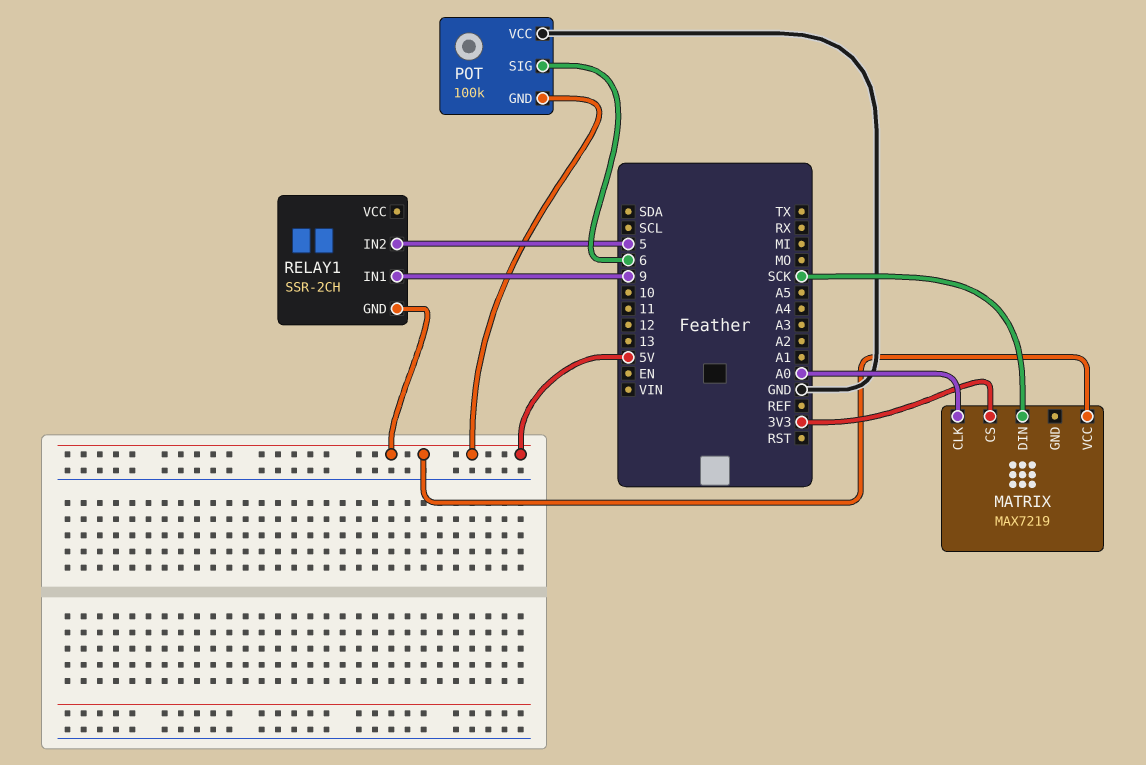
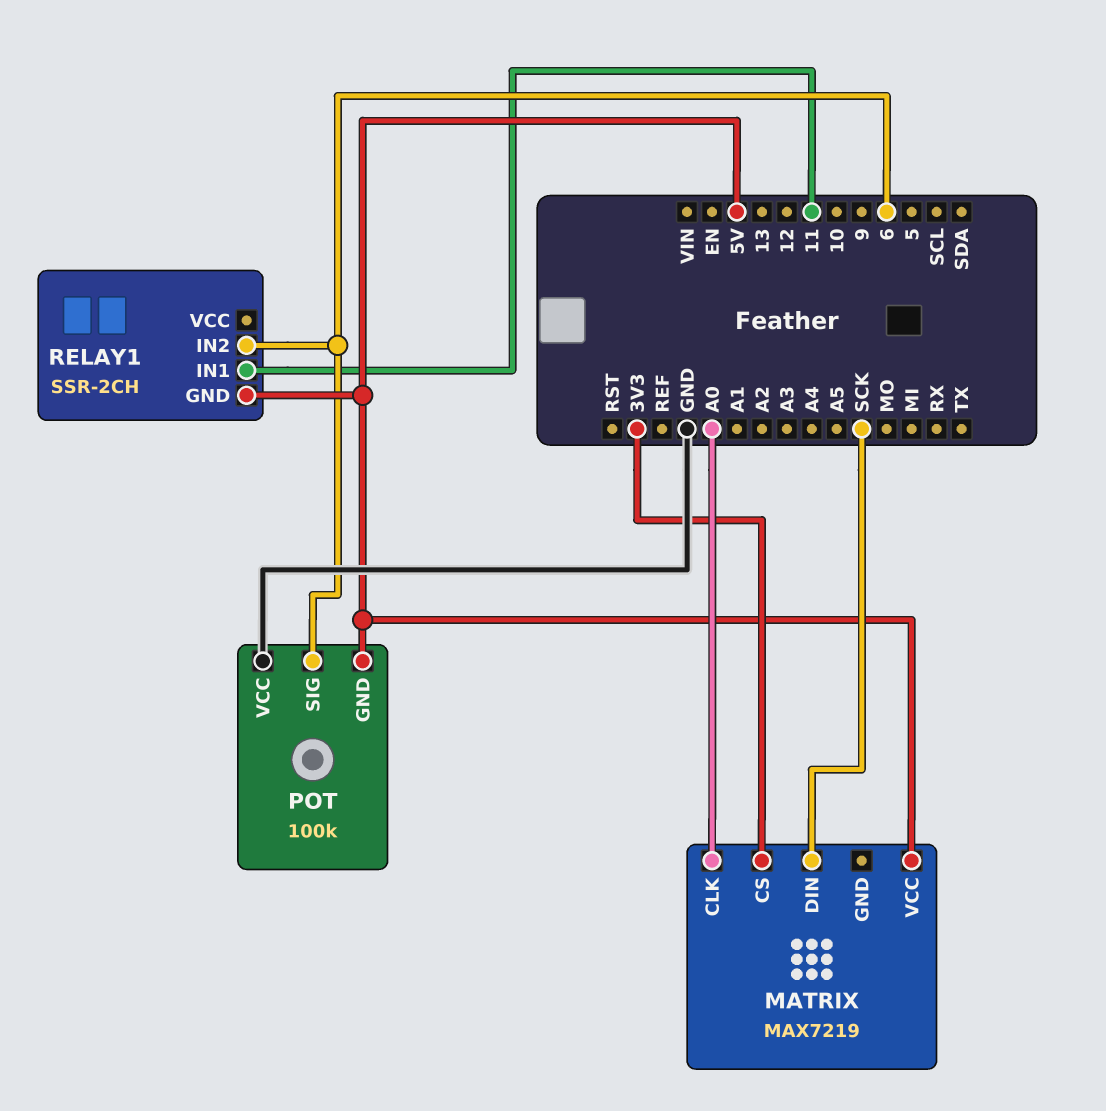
RELAY1 pin IN1: 9 -> 11
RELAY1 pin IN2: 5 -> 6

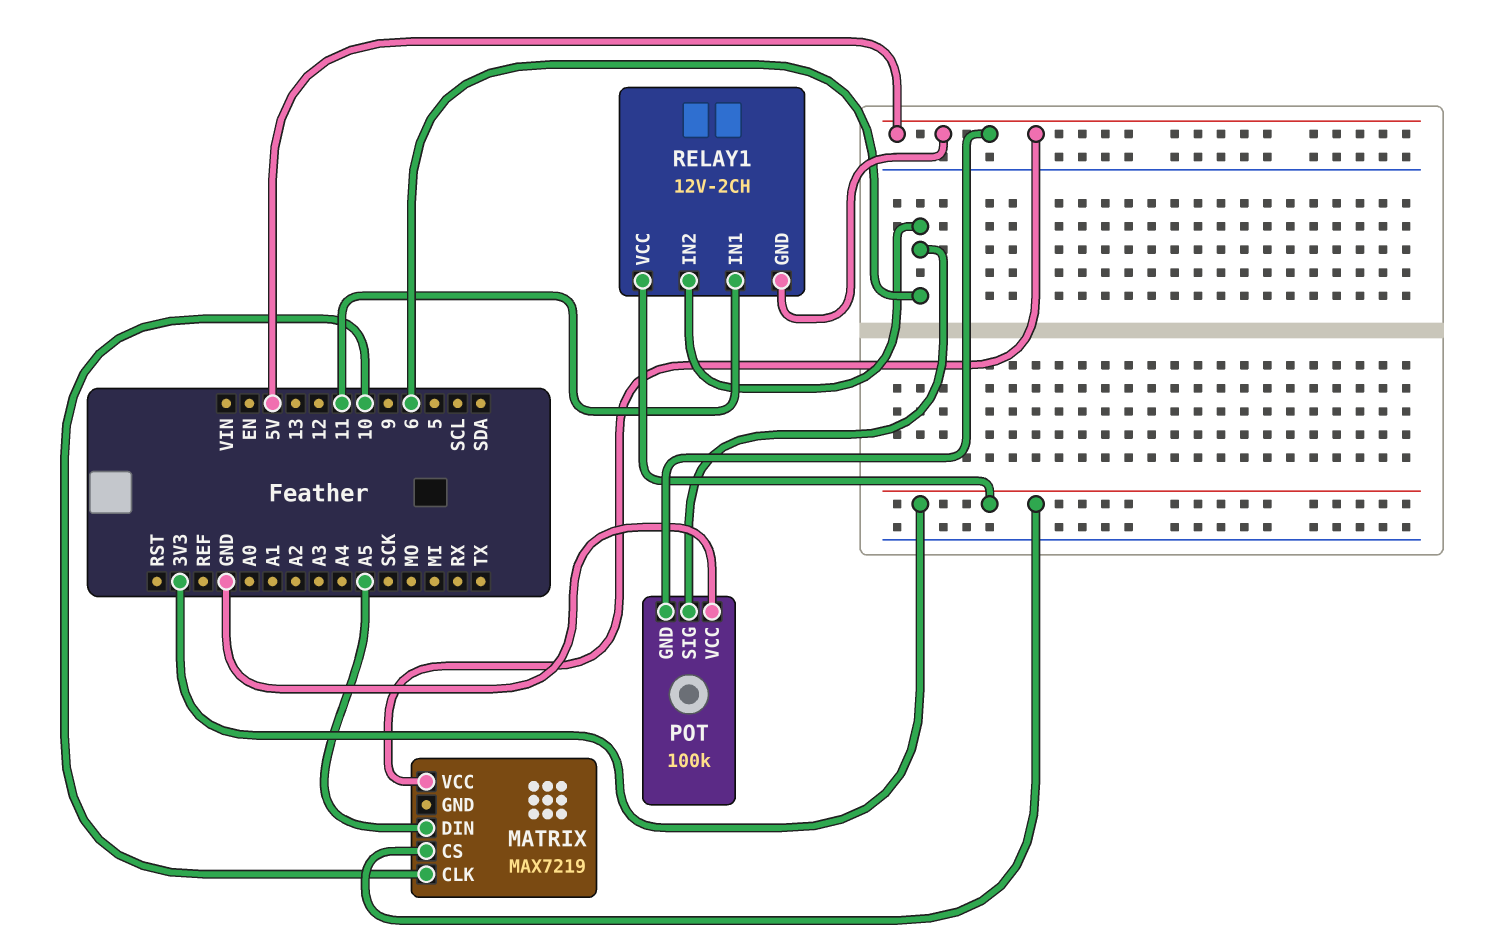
MATRIX pin CLK: A0 -> 10
MATRIX pin DIN: SCK -> A5
RELAY1: SSR-2CH -> 12V-2CH
RELAY1 pin VCC: none -> 3V3

